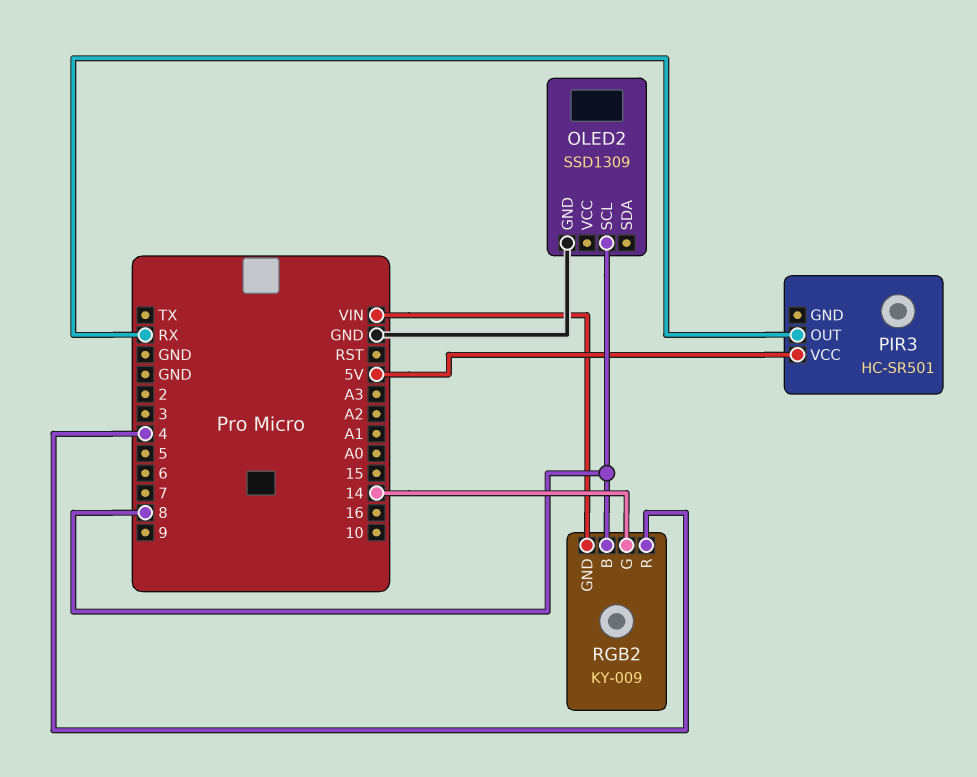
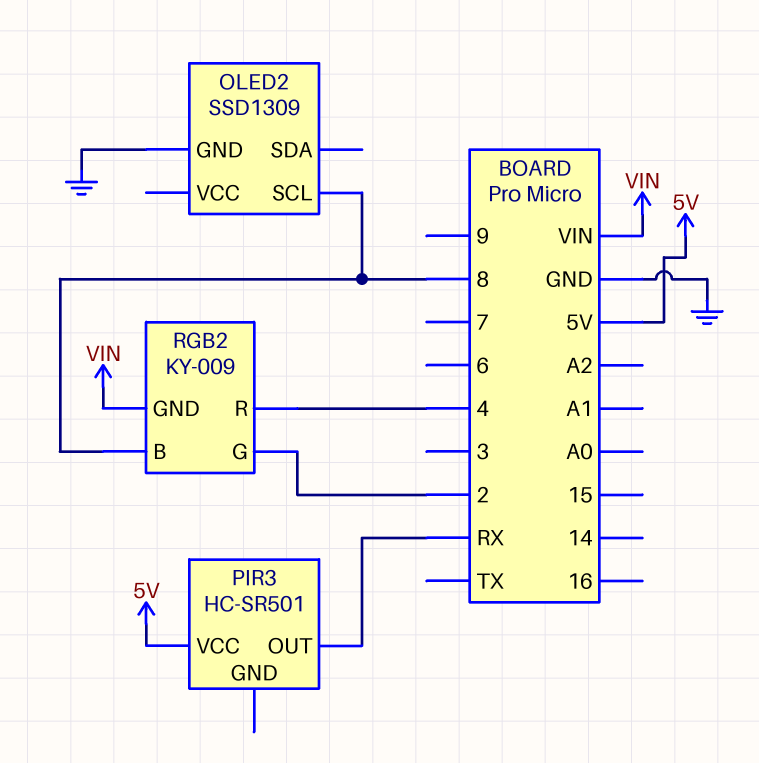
RGB2 pin G: 14 -> 2

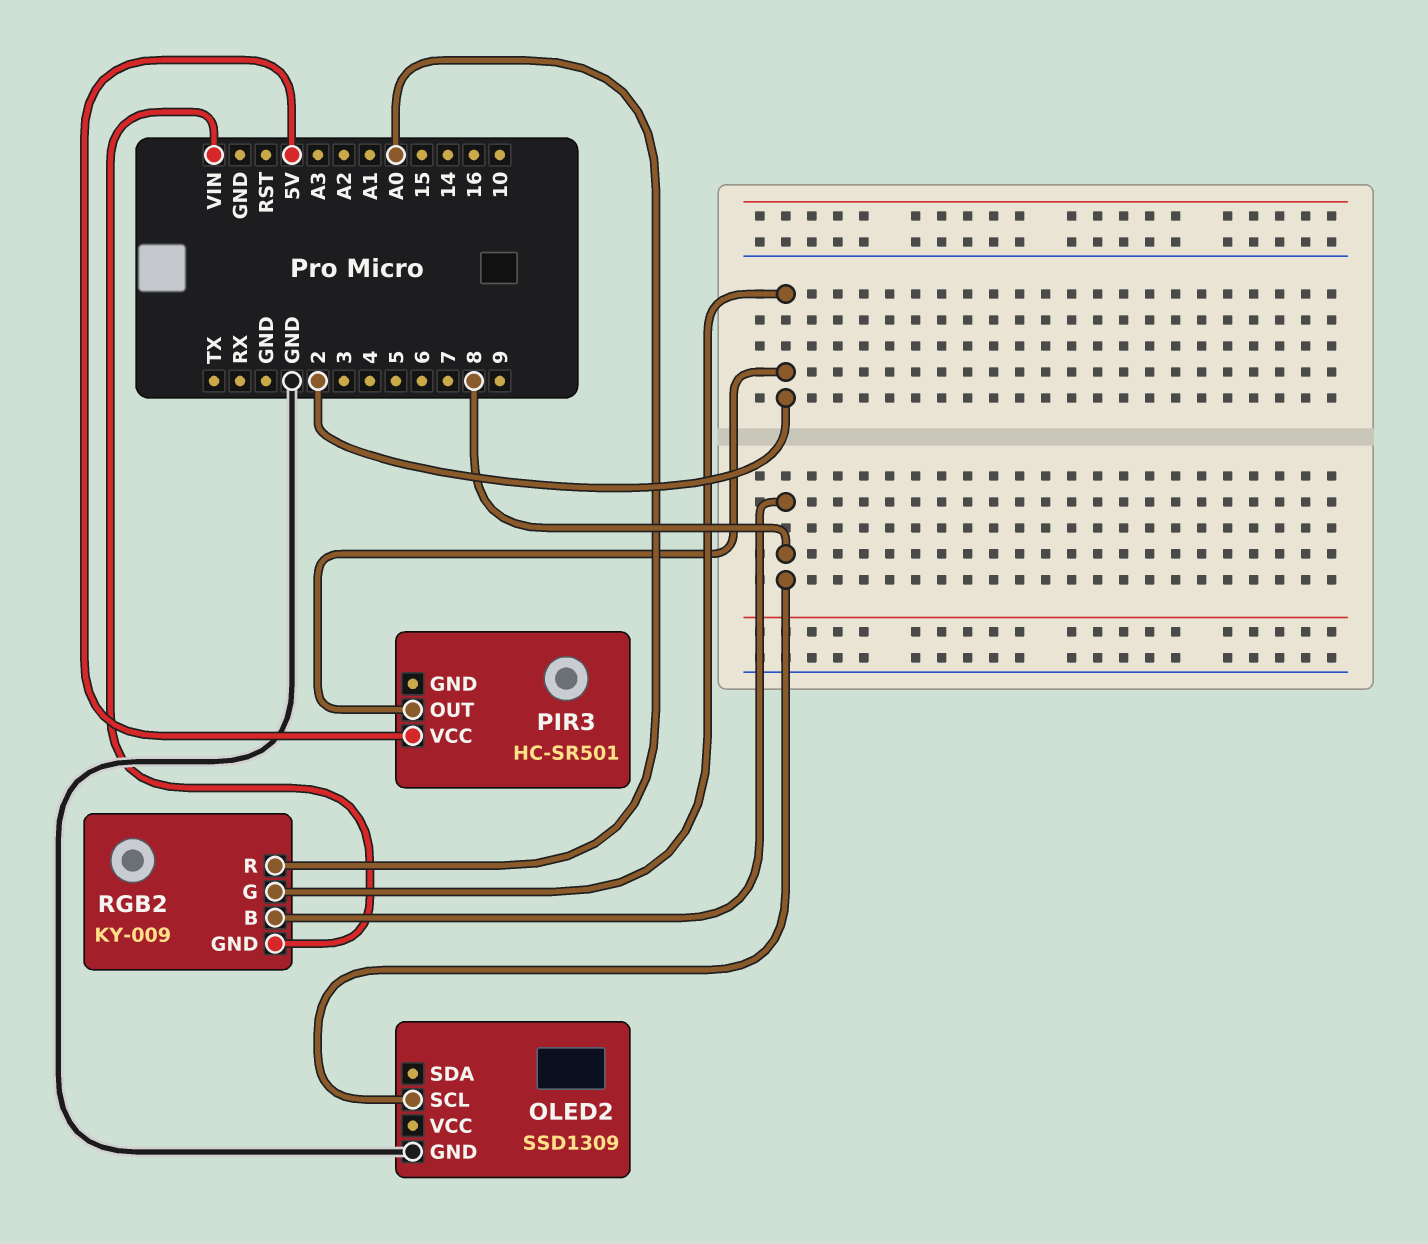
PIR3 pin OUT: RX -> 2
RGB2 pin R: 4 -> A0

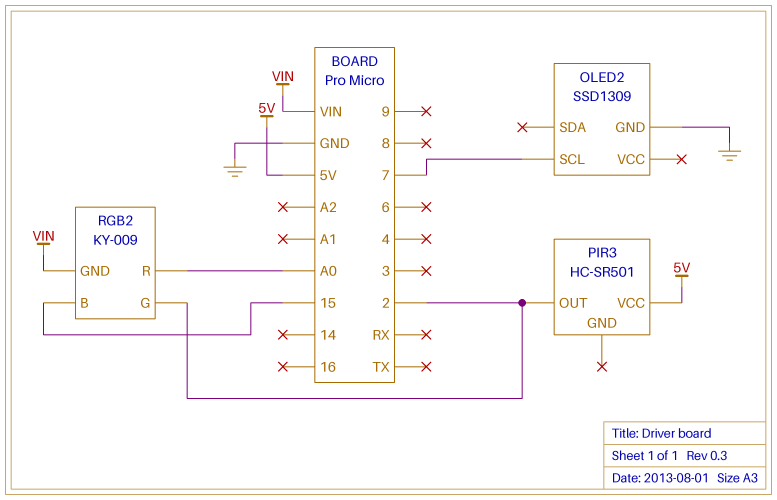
OLED2 pin SCL: 8 -> 7
RGB2 pin B: 8 -> 15

